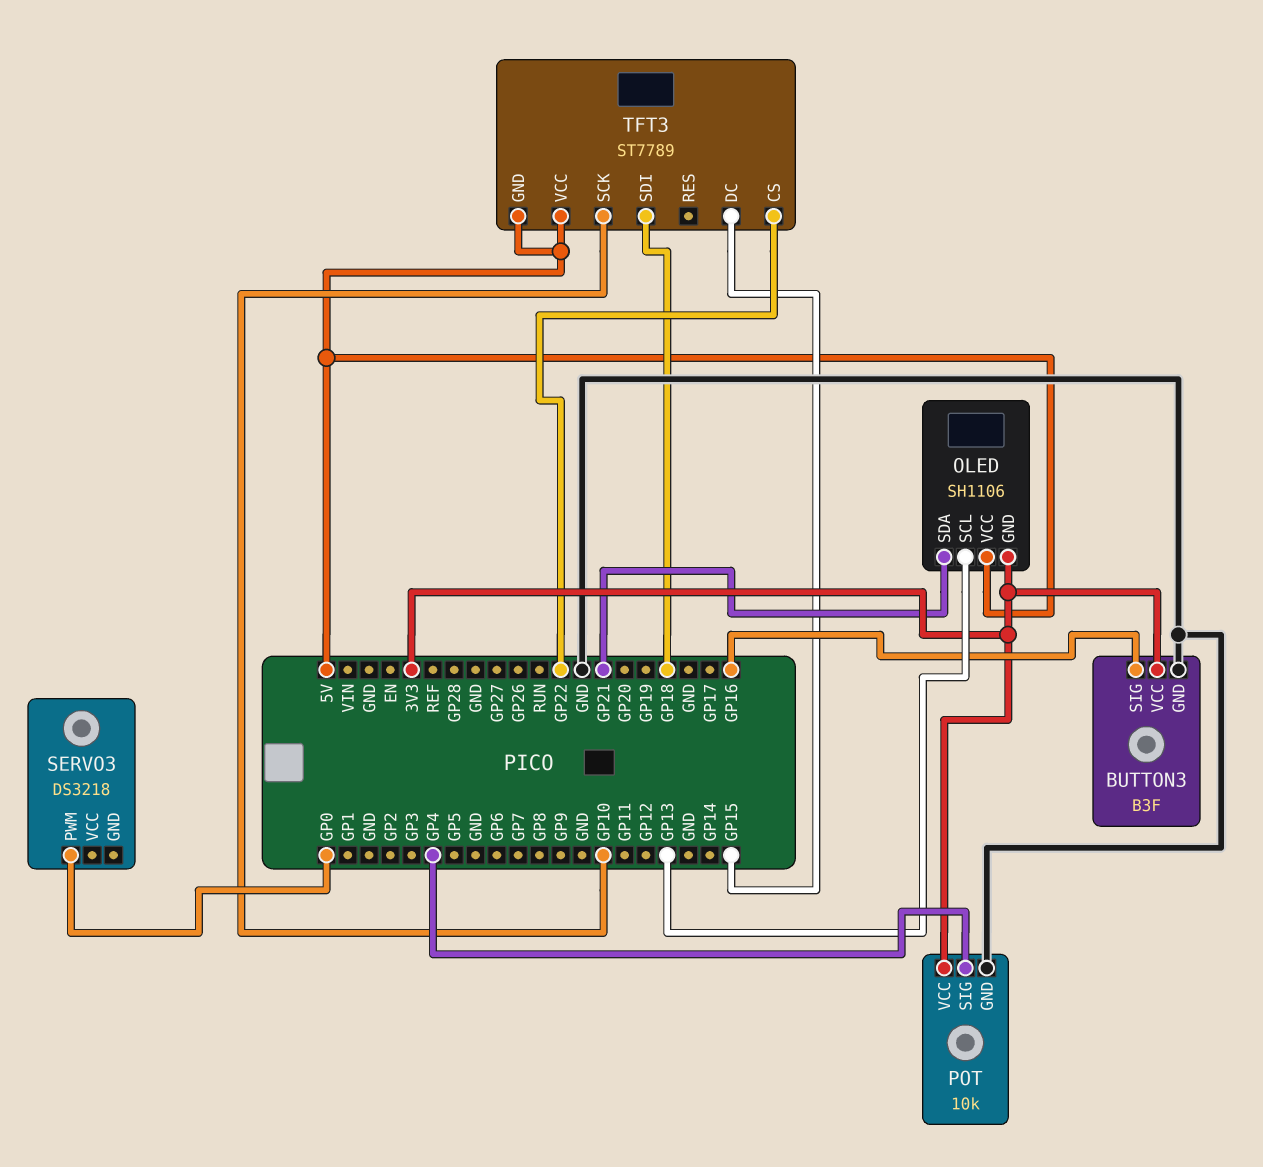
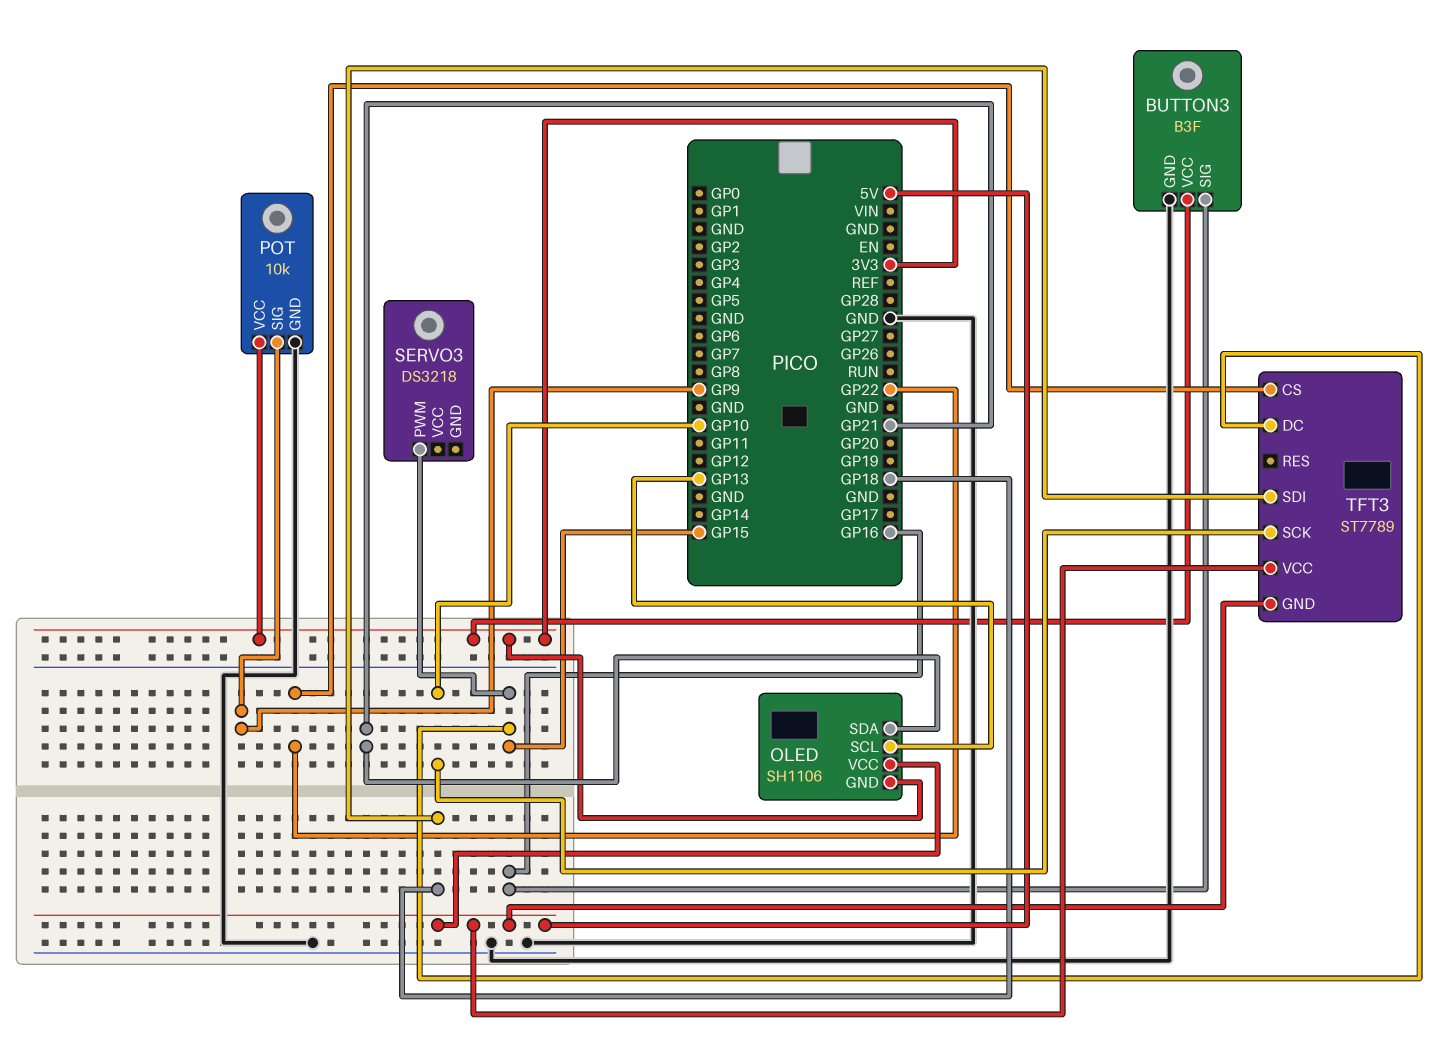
POT pin SIG: GP4 -> GP9
SERVO3 pin PWM: GP0 -> GP15

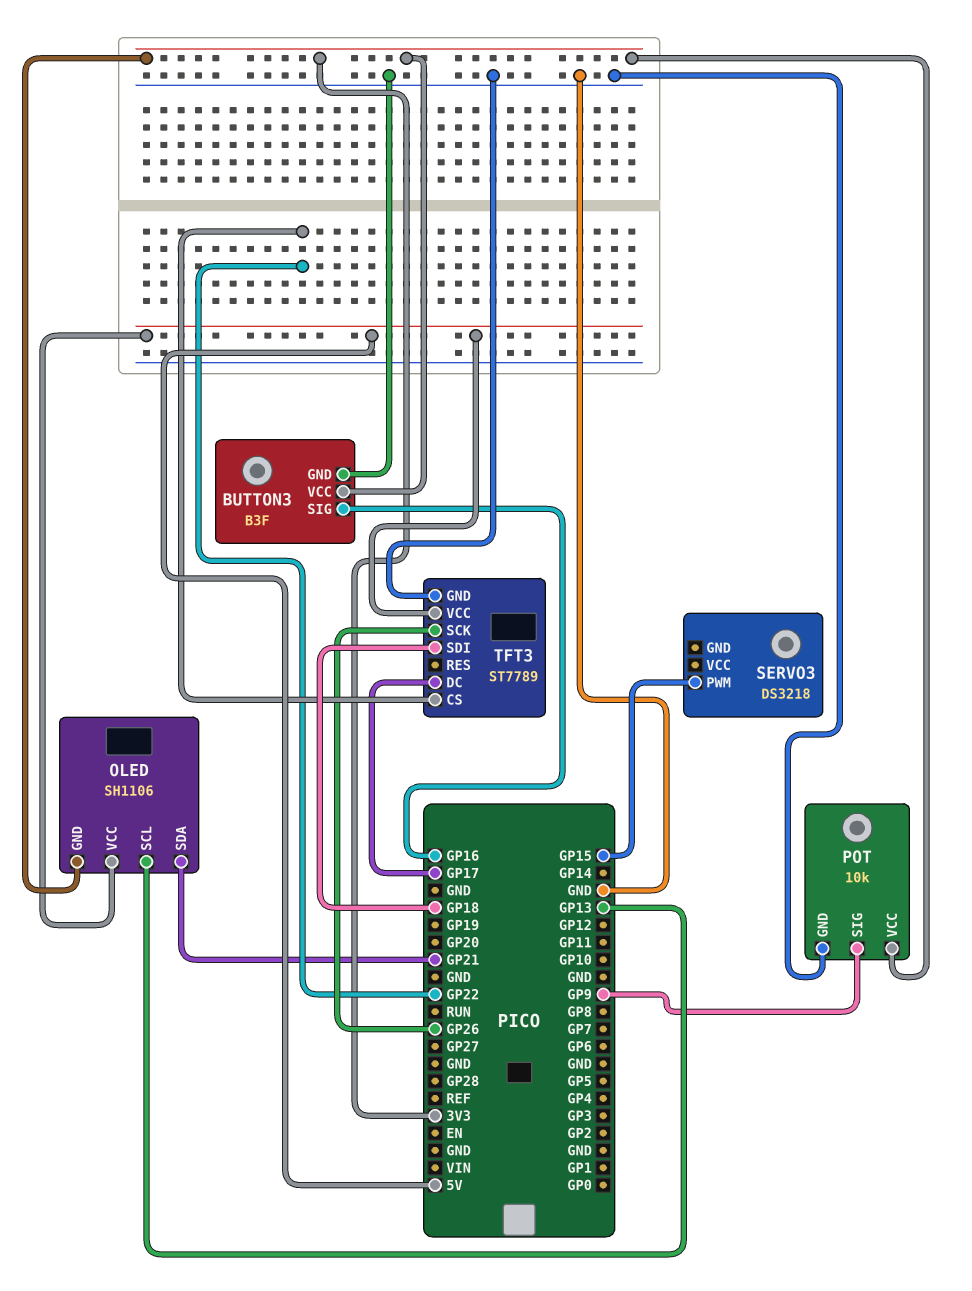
TFT3 pin DC: GP15 -> GP17
TFT3 pin GND: 5V -> GND
TFT3 pin SCK: GP10 -> GP26

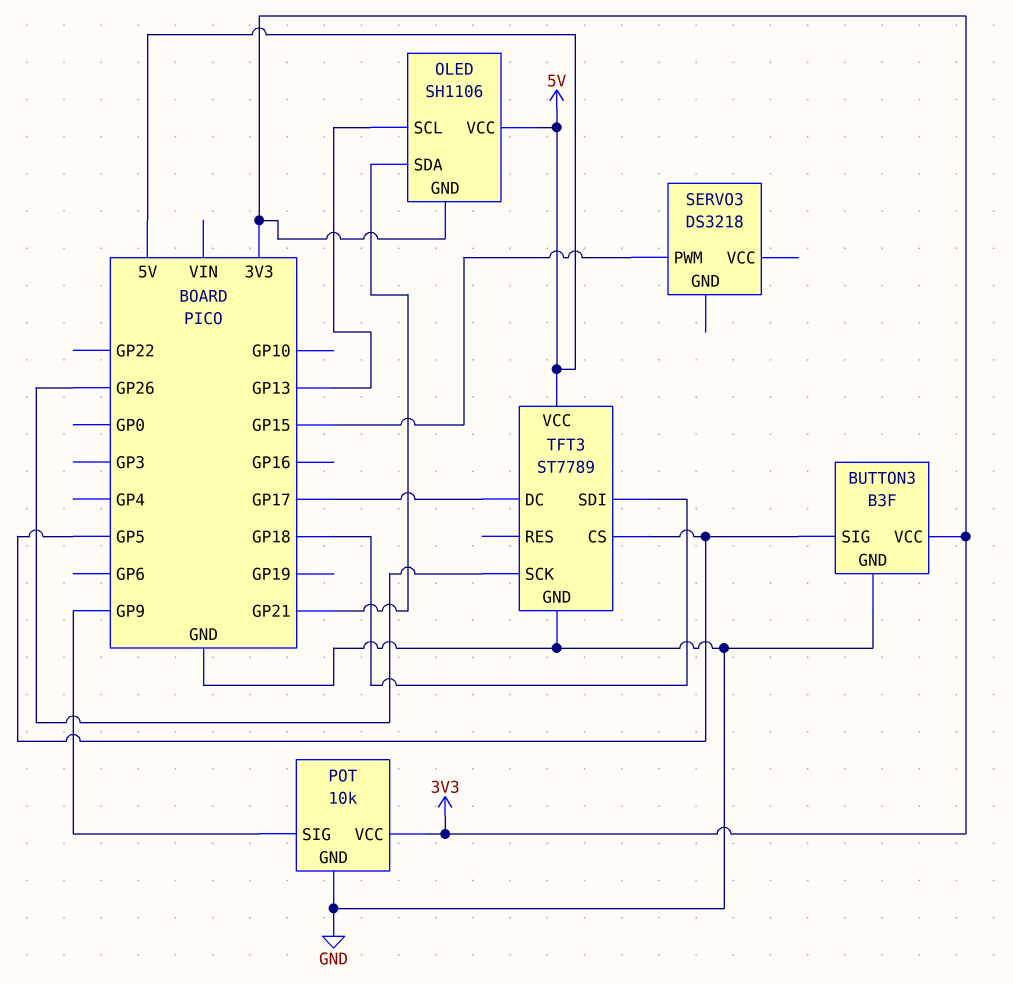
BUTTON3 pin SIG: GP16 -> GP5
TFT3 pin CS: GP22 -> GP5

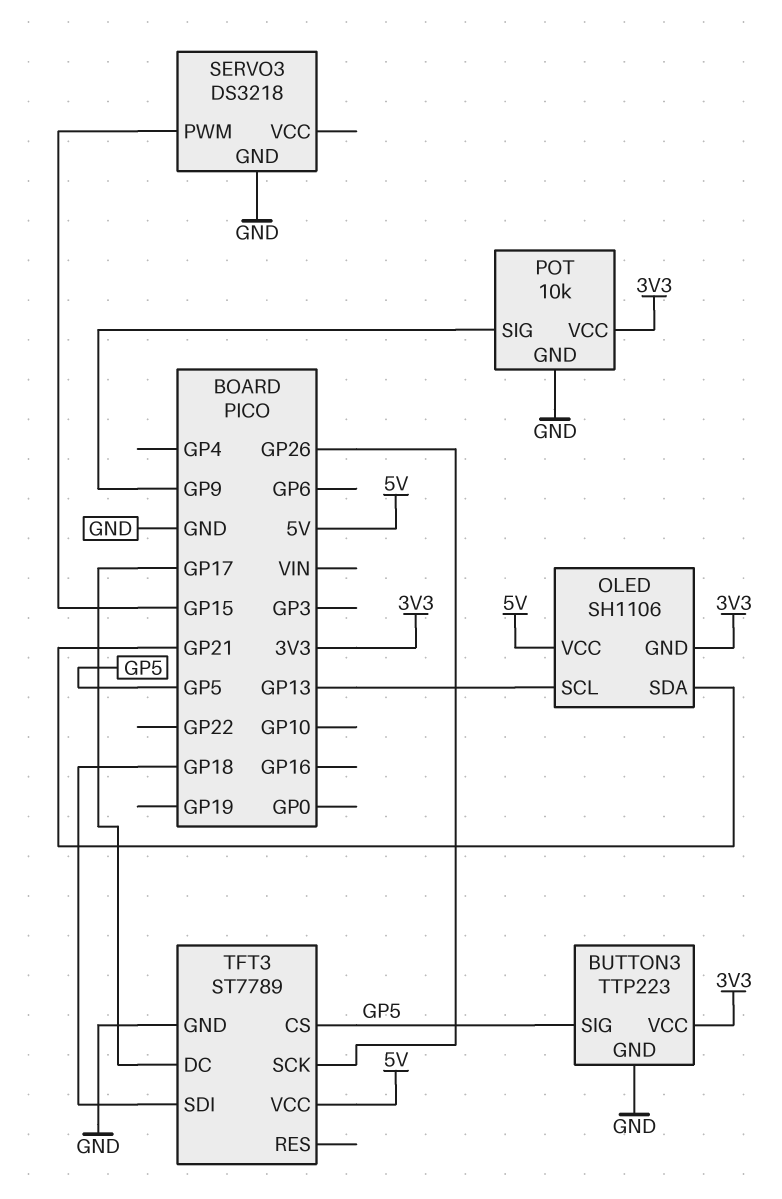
BUTTON3: B3F -> TTP223
SERVO3 pin GND: none -> GND

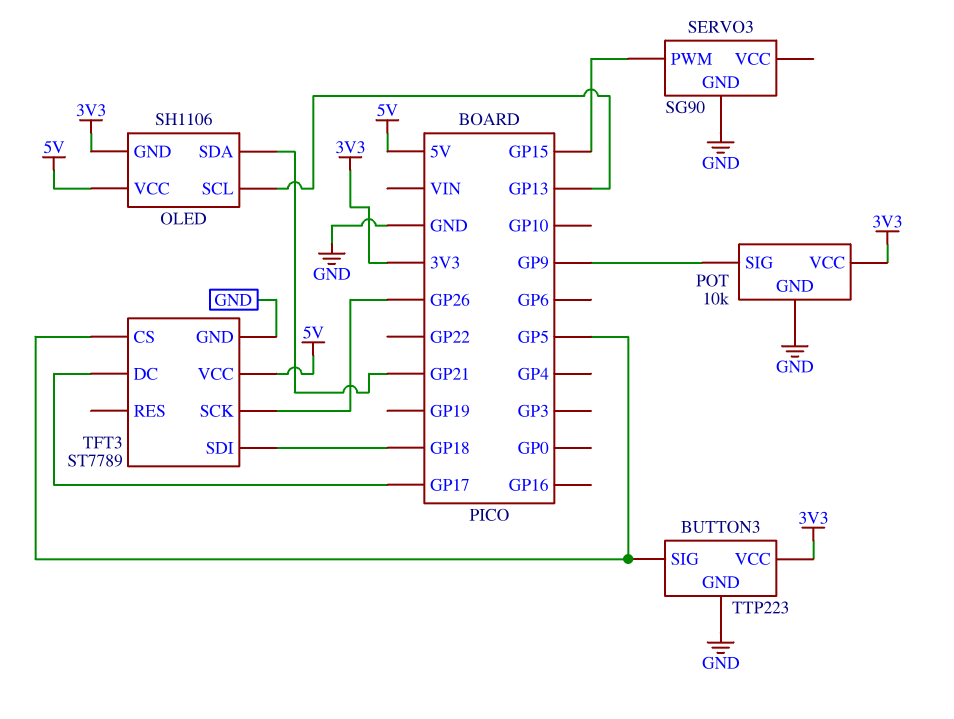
SERVO3: DS3218 -> SG90

